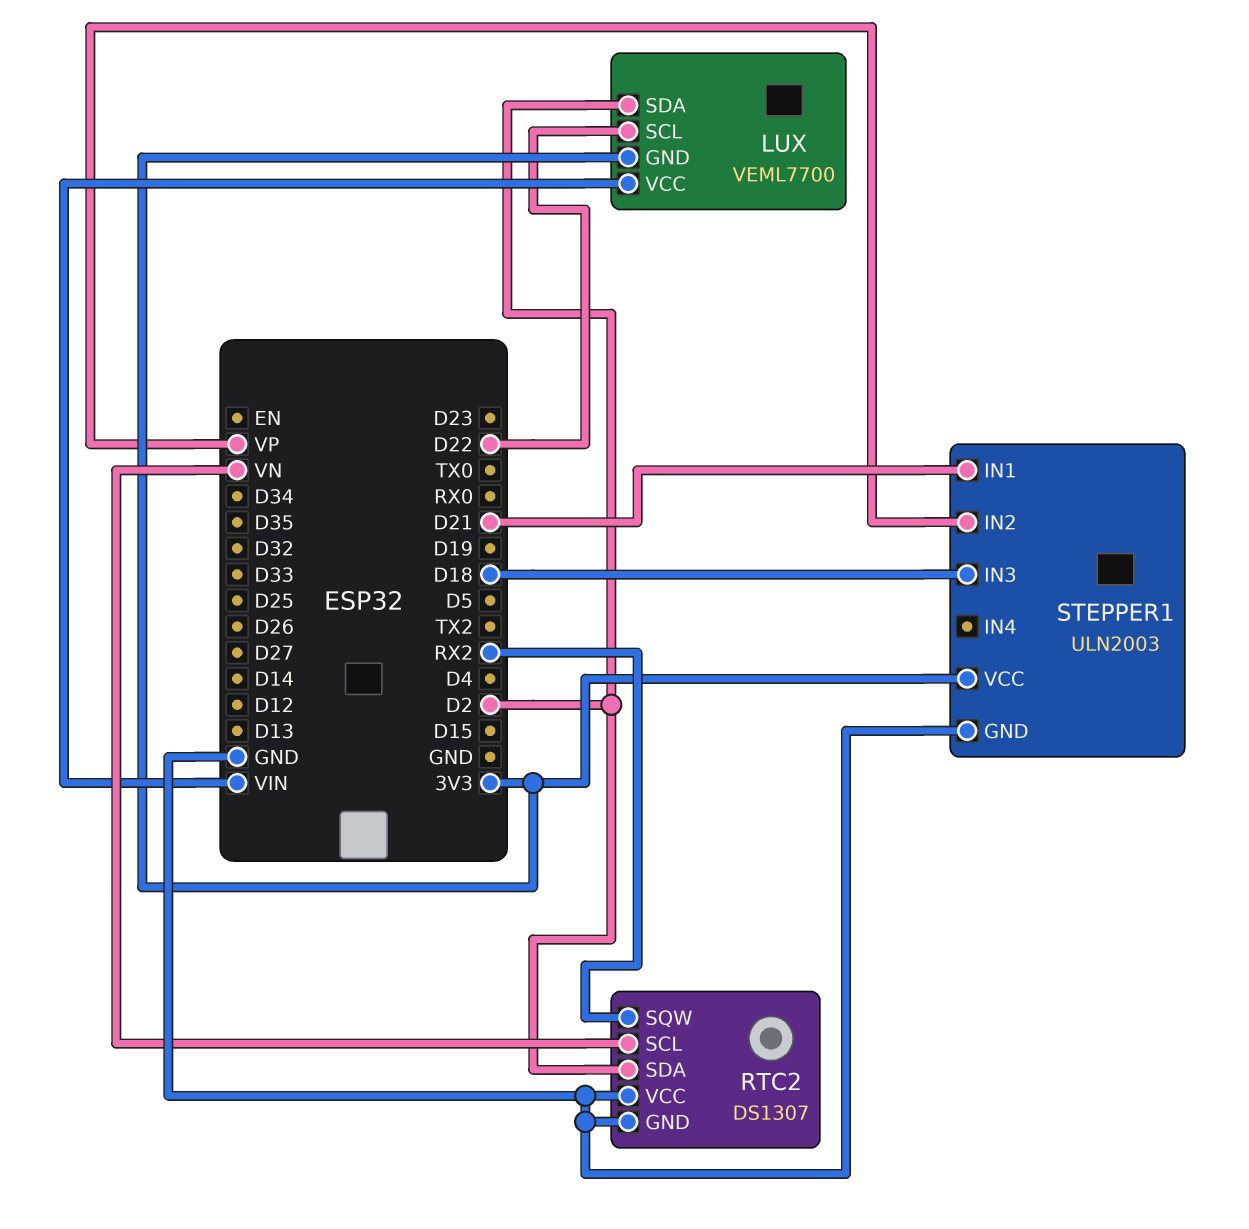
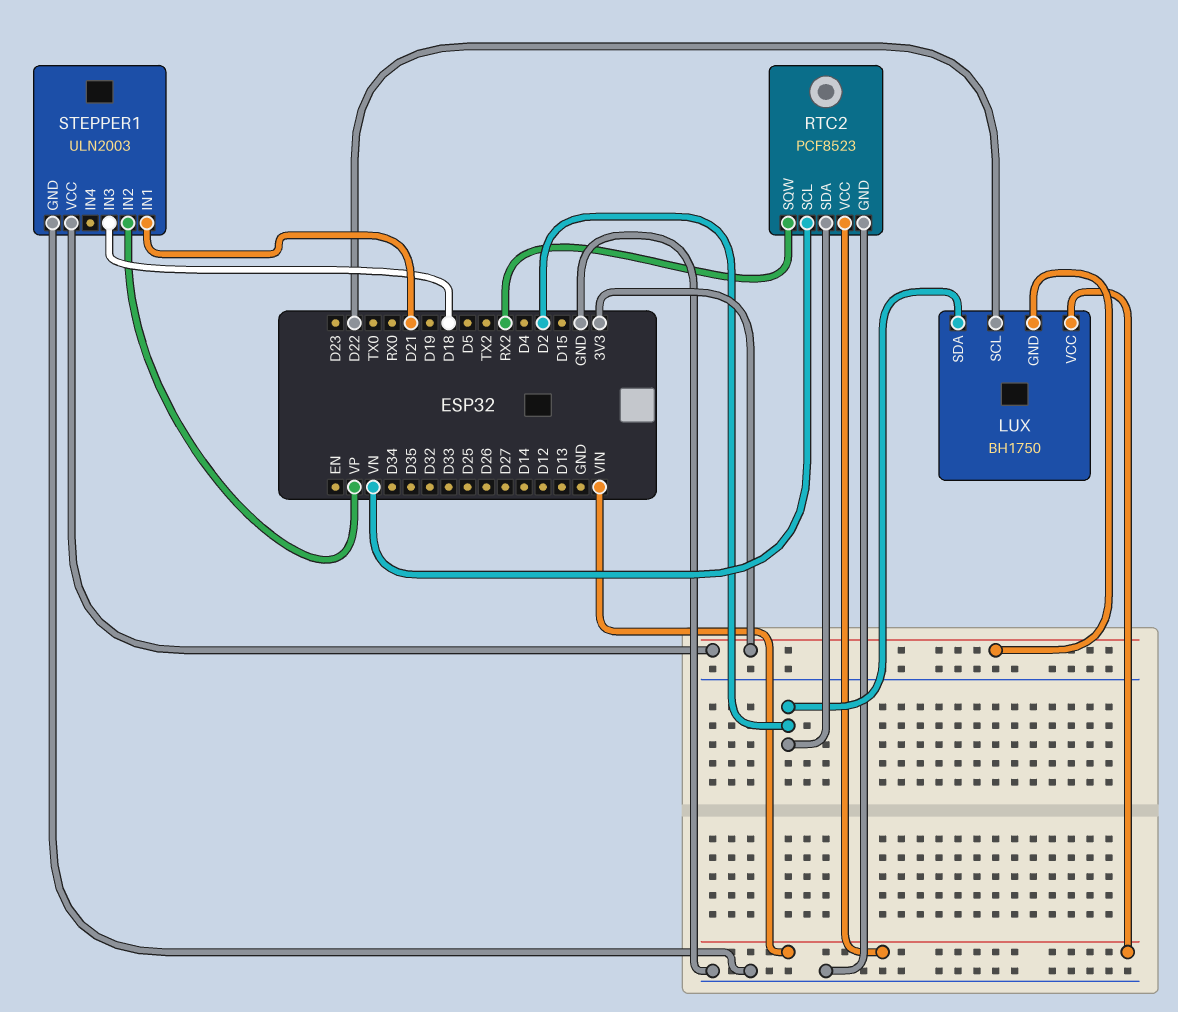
LUX: VEML7700 -> BH1750
RTC2: DS1307 -> PCF8523
RTC2 pin VCC: GND -> VIN

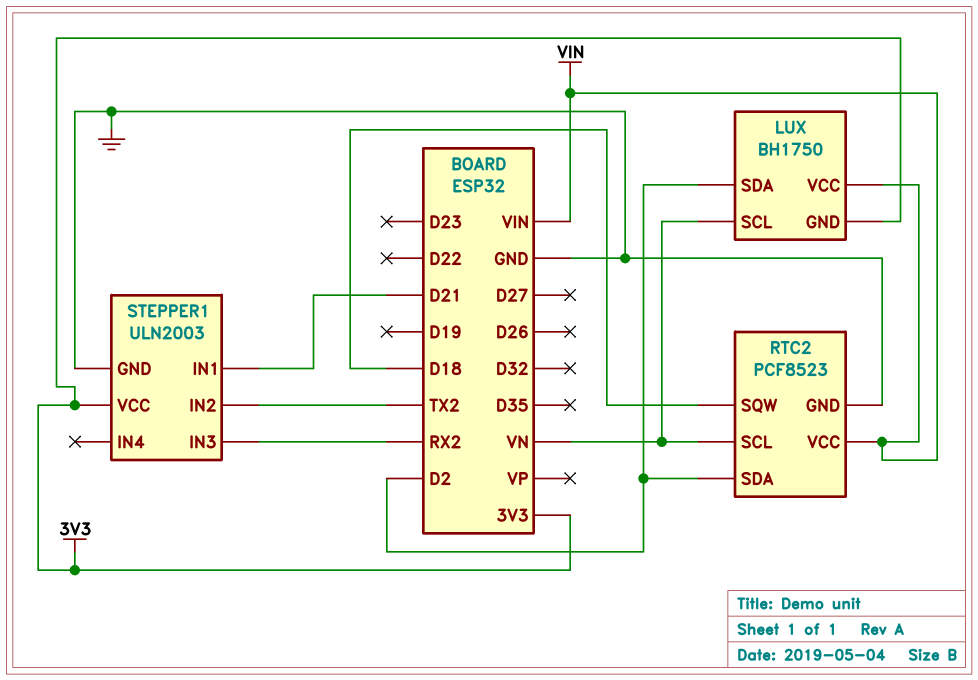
LUX pin SCL: D22 -> VN
RTC2 pin SQW: RX2 -> D18
STEPPER1 pin IN2: VP -> TX2
STEPPER1 pin IN3: D18 -> RX2

